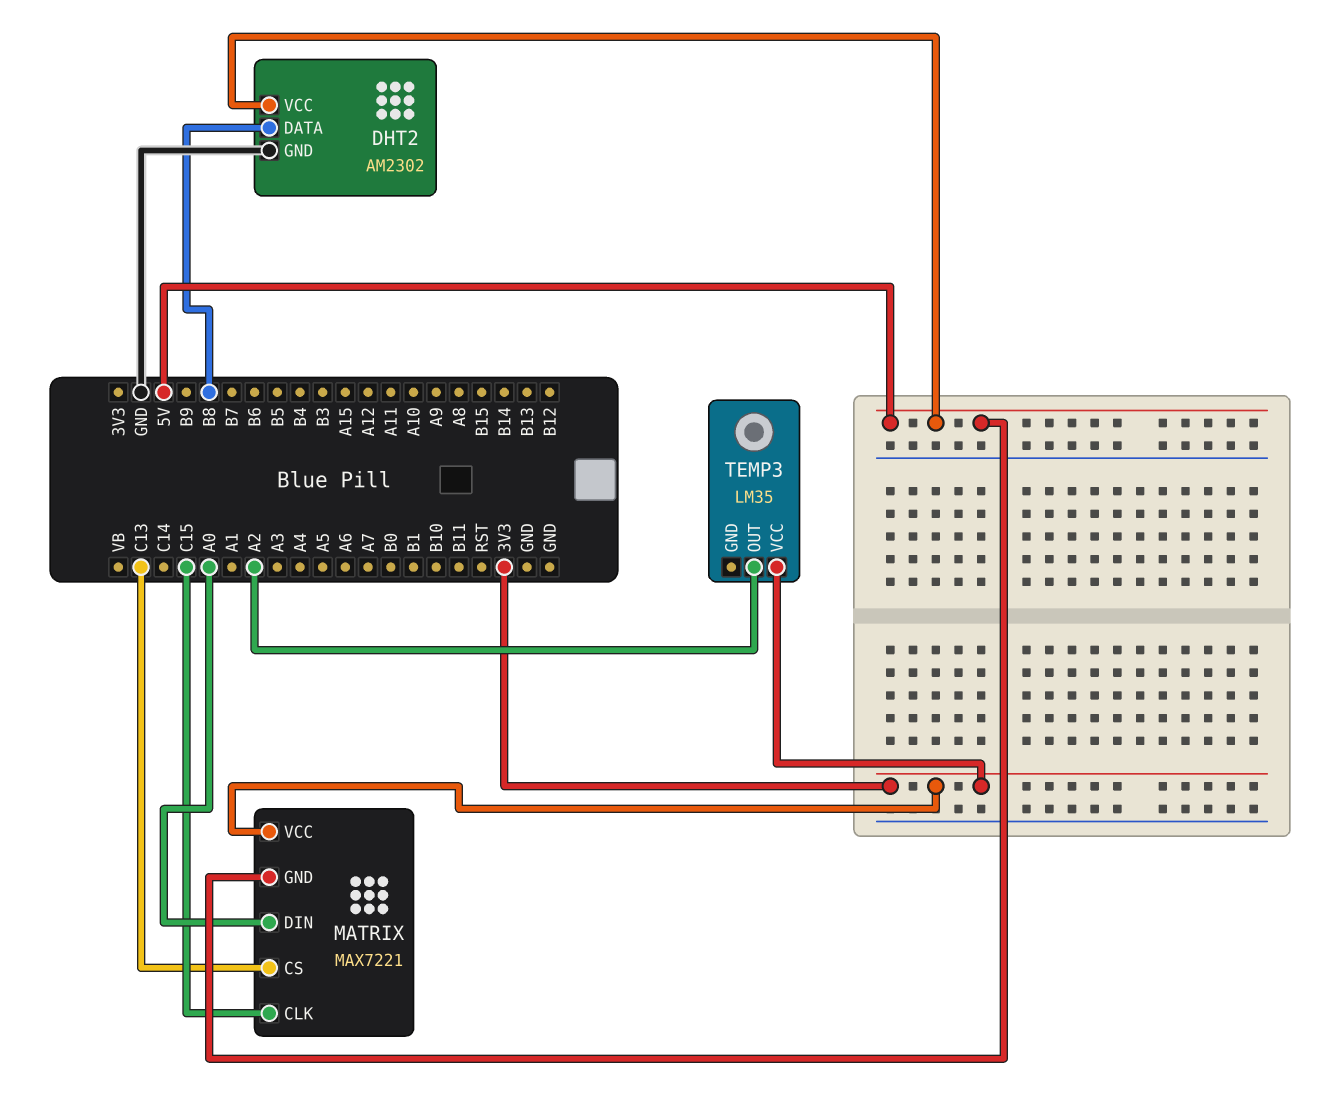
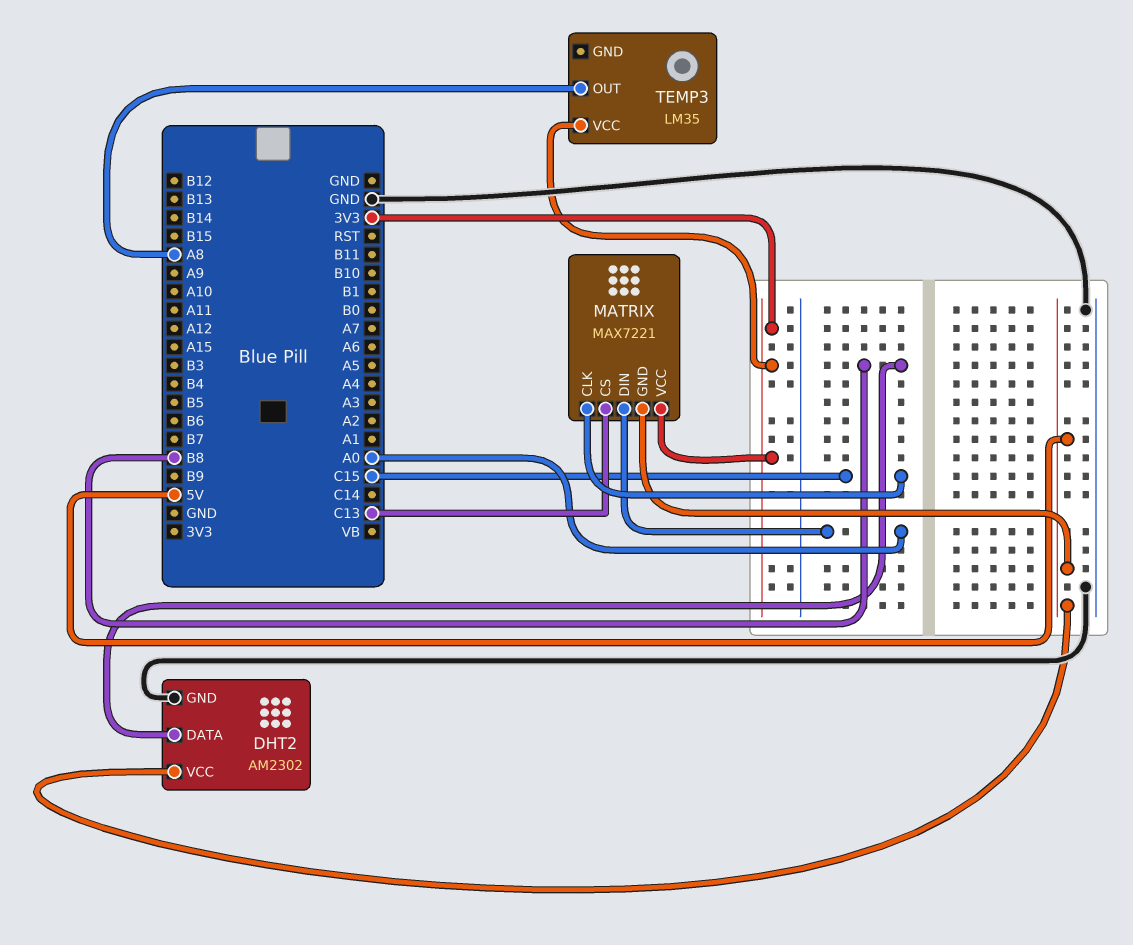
TEMP3 pin OUT: A2 -> A8

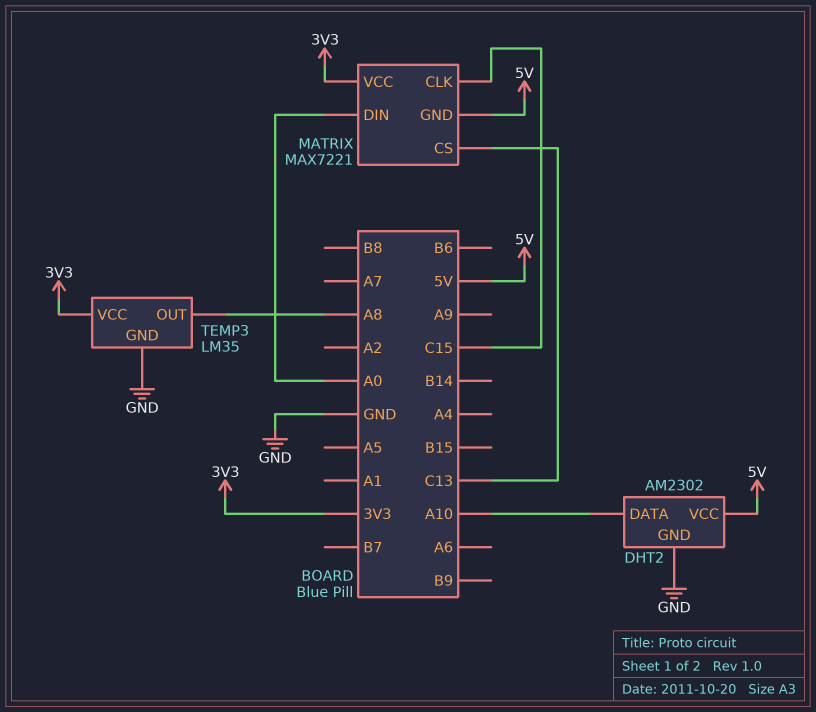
DHT2 pin DATA: B8 -> A10
TEMP3 pin GND: none -> GND

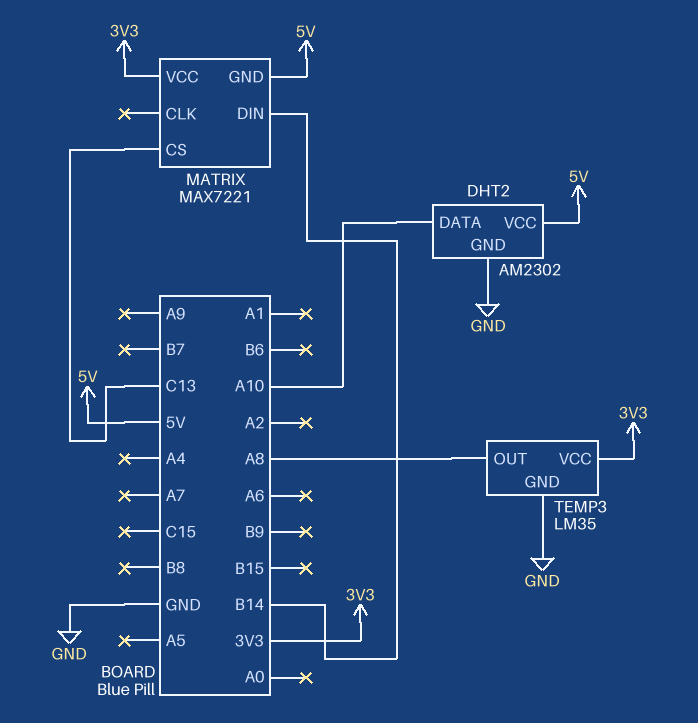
MATRIX pin CLK: C15 -> none
MATRIX pin DIN: A0 -> B14

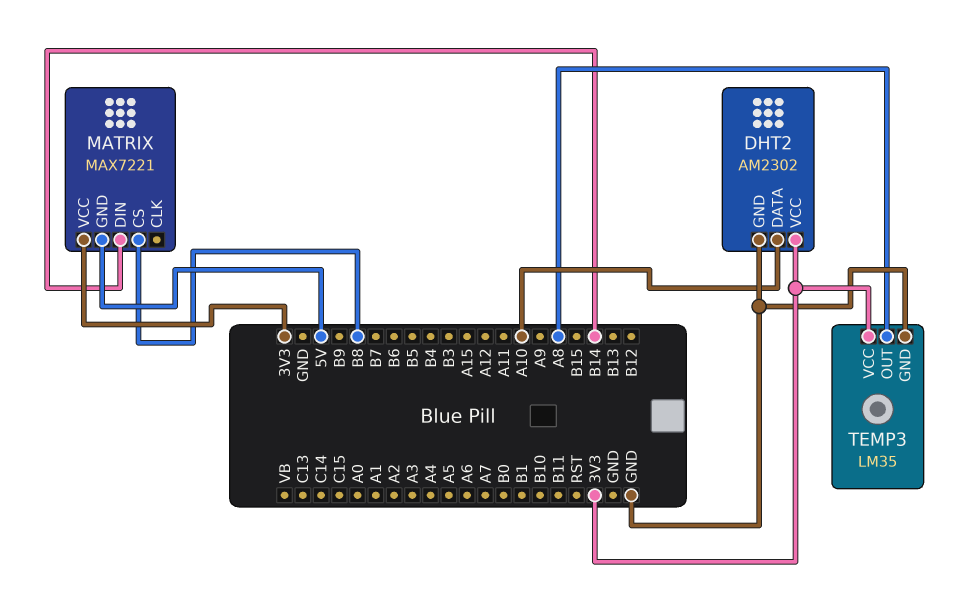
DHT2 pin VCC: 5V -> 3V3
MATRIX pin CS: C13 -> B8

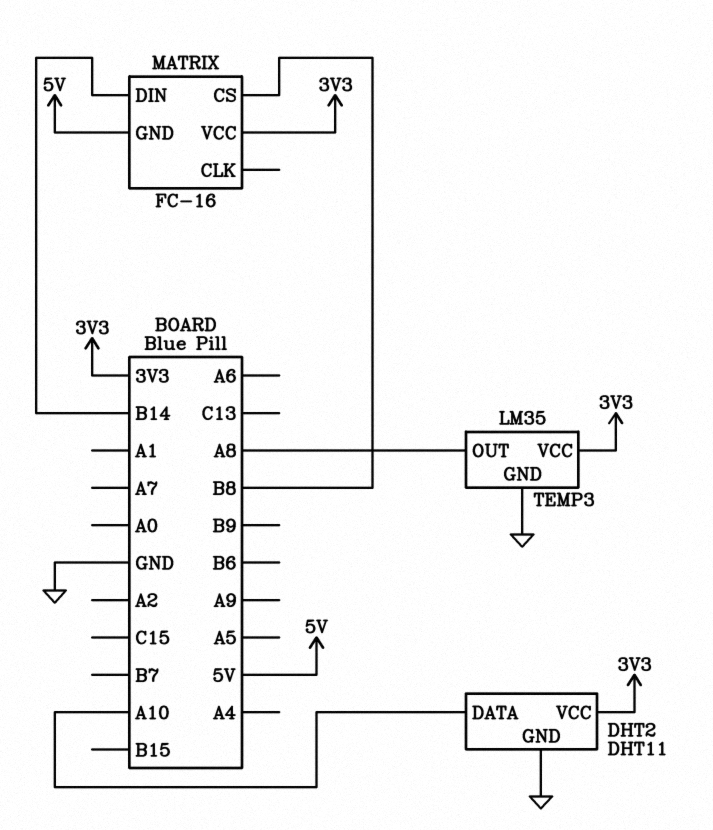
DHT2: AM2302 -> DHT11
MATRIX: MAX7221 -> FC-16

